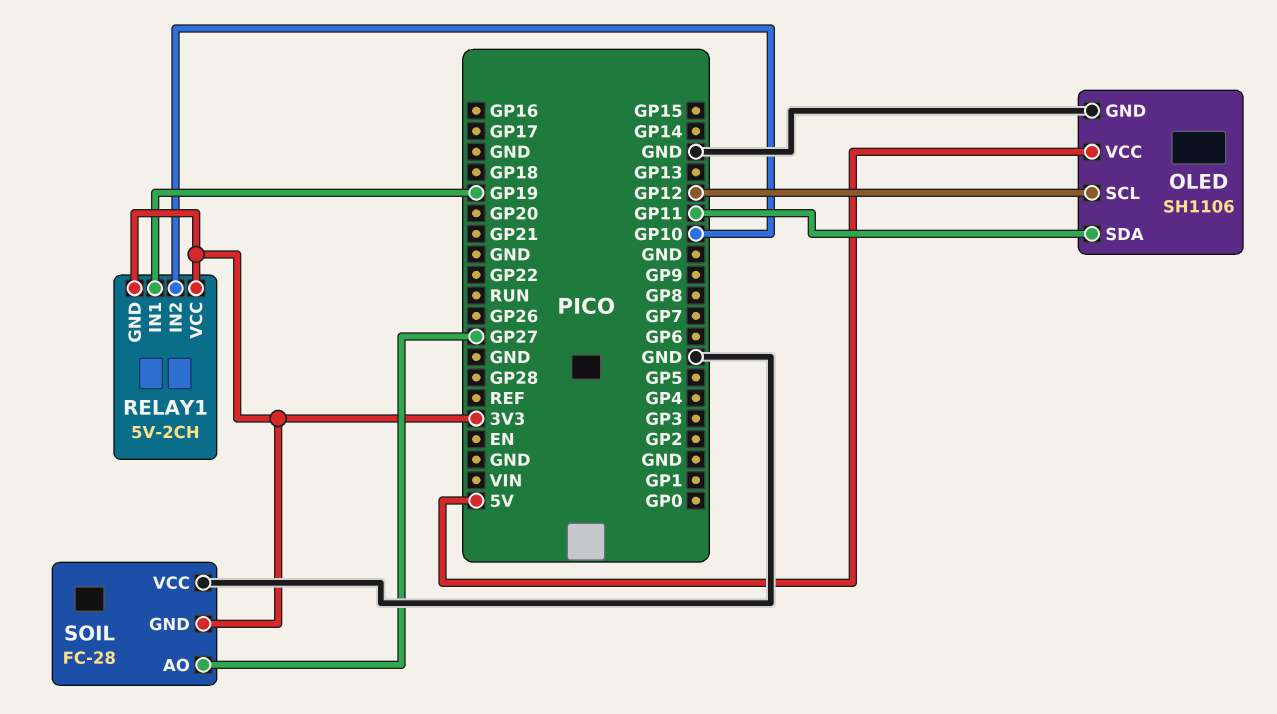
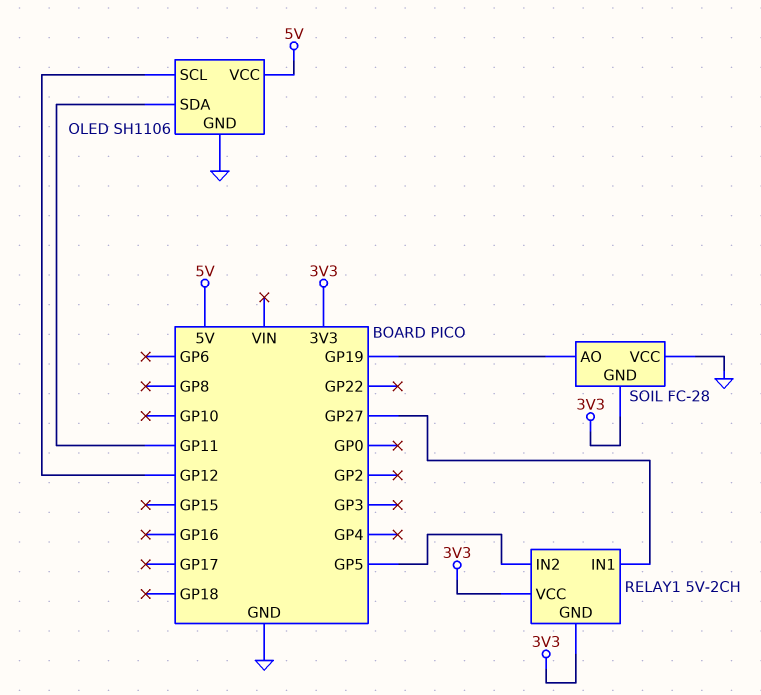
RELAY1 pin IN1: GP19 -> GP27
RELAY1 pin IN2: GP10 -> GP5
SOIL pin AO: GP27 -> GP19

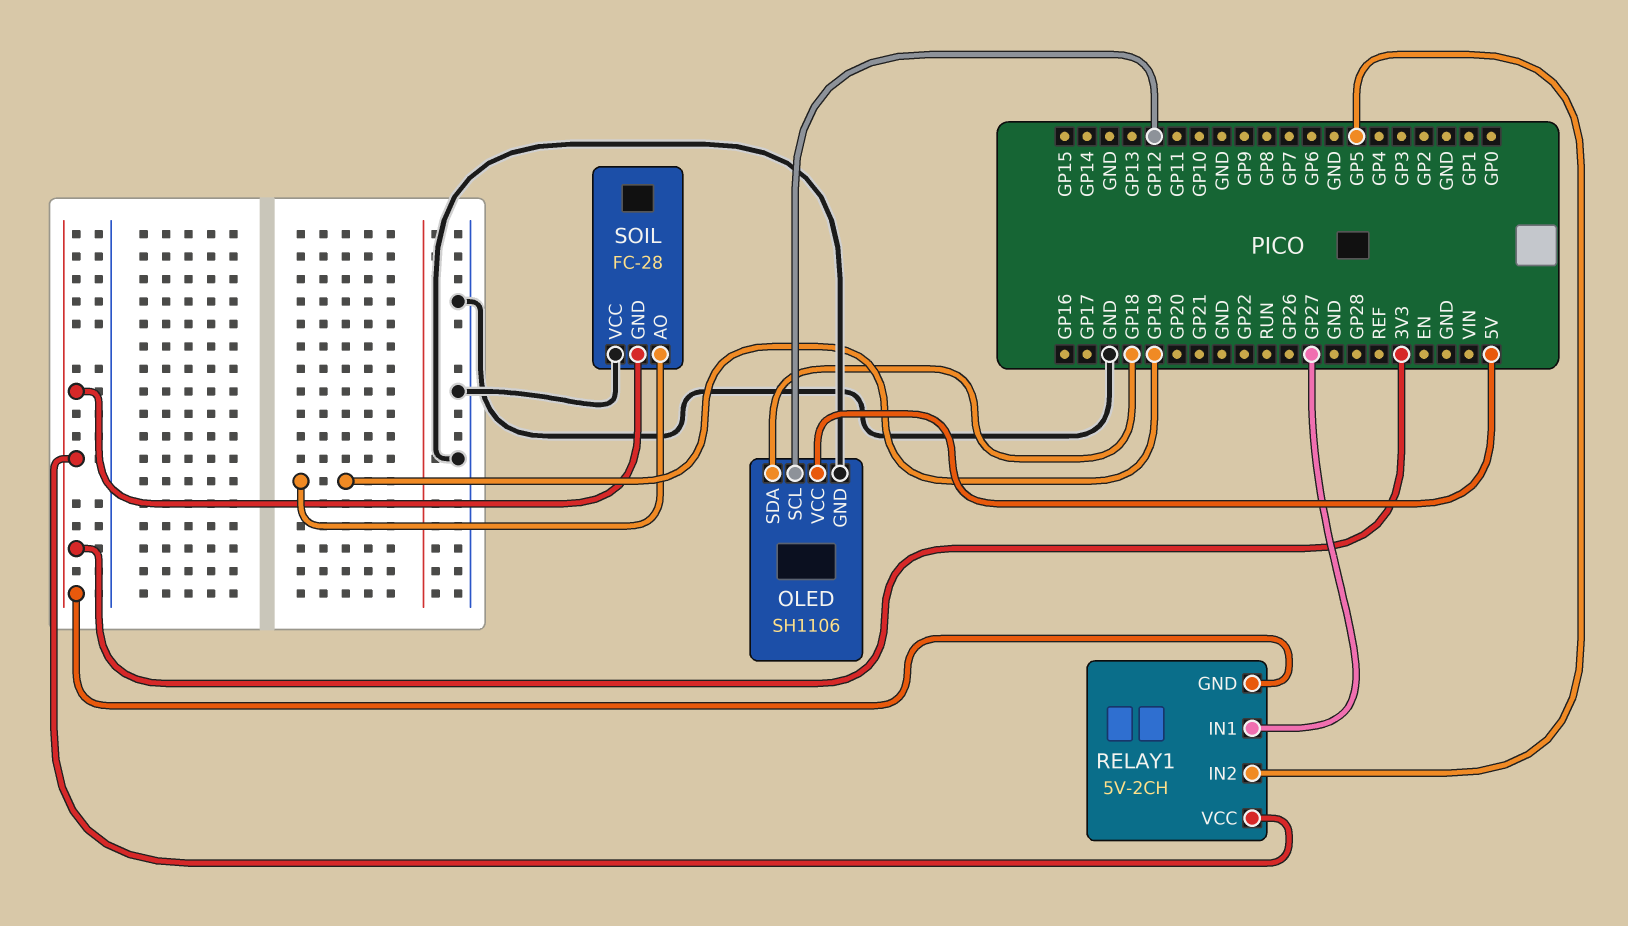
OLED pin SDA: GP11 -> GP18

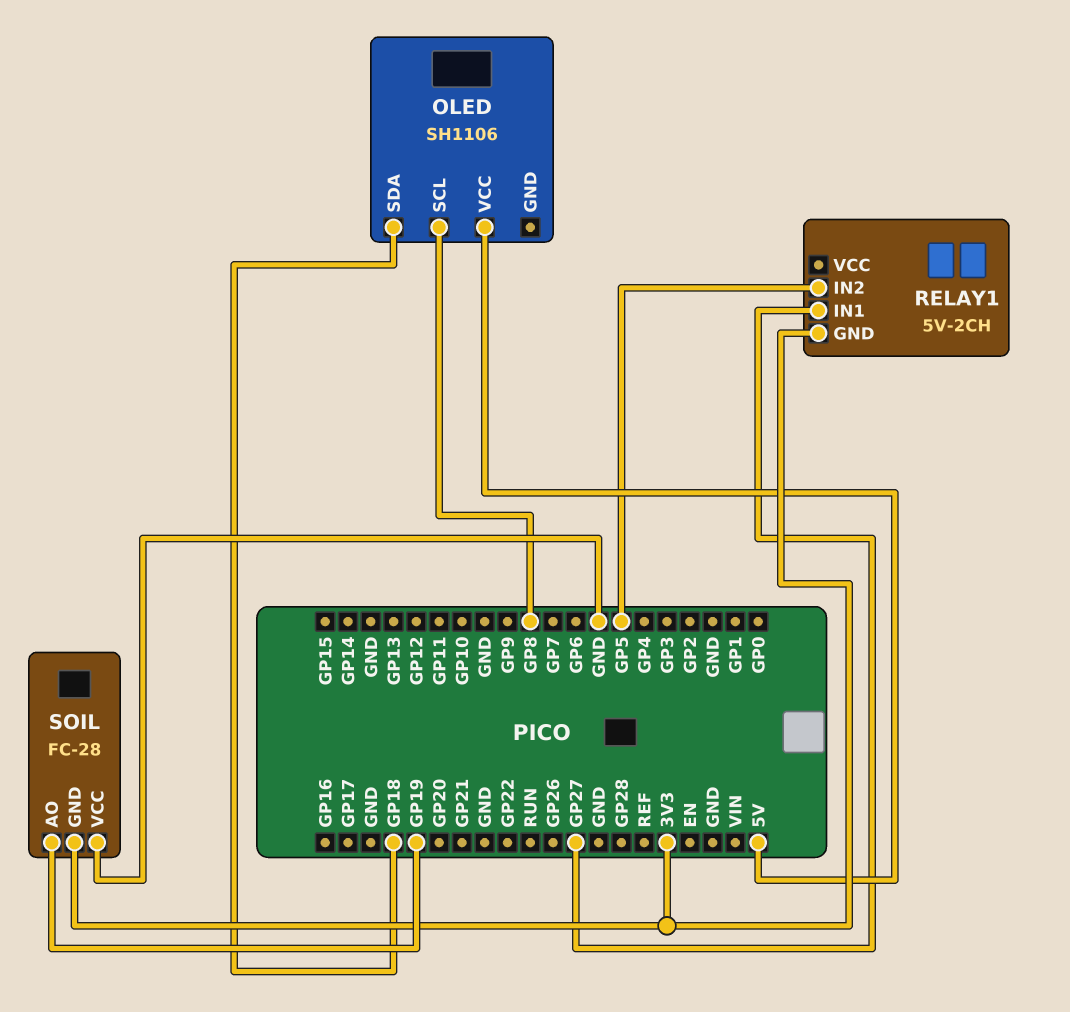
OLED pin GND: GND -> none
OLED pin SCL: GP12 -> GP8
RELAY1 pin VCC: 3V3 -> none

